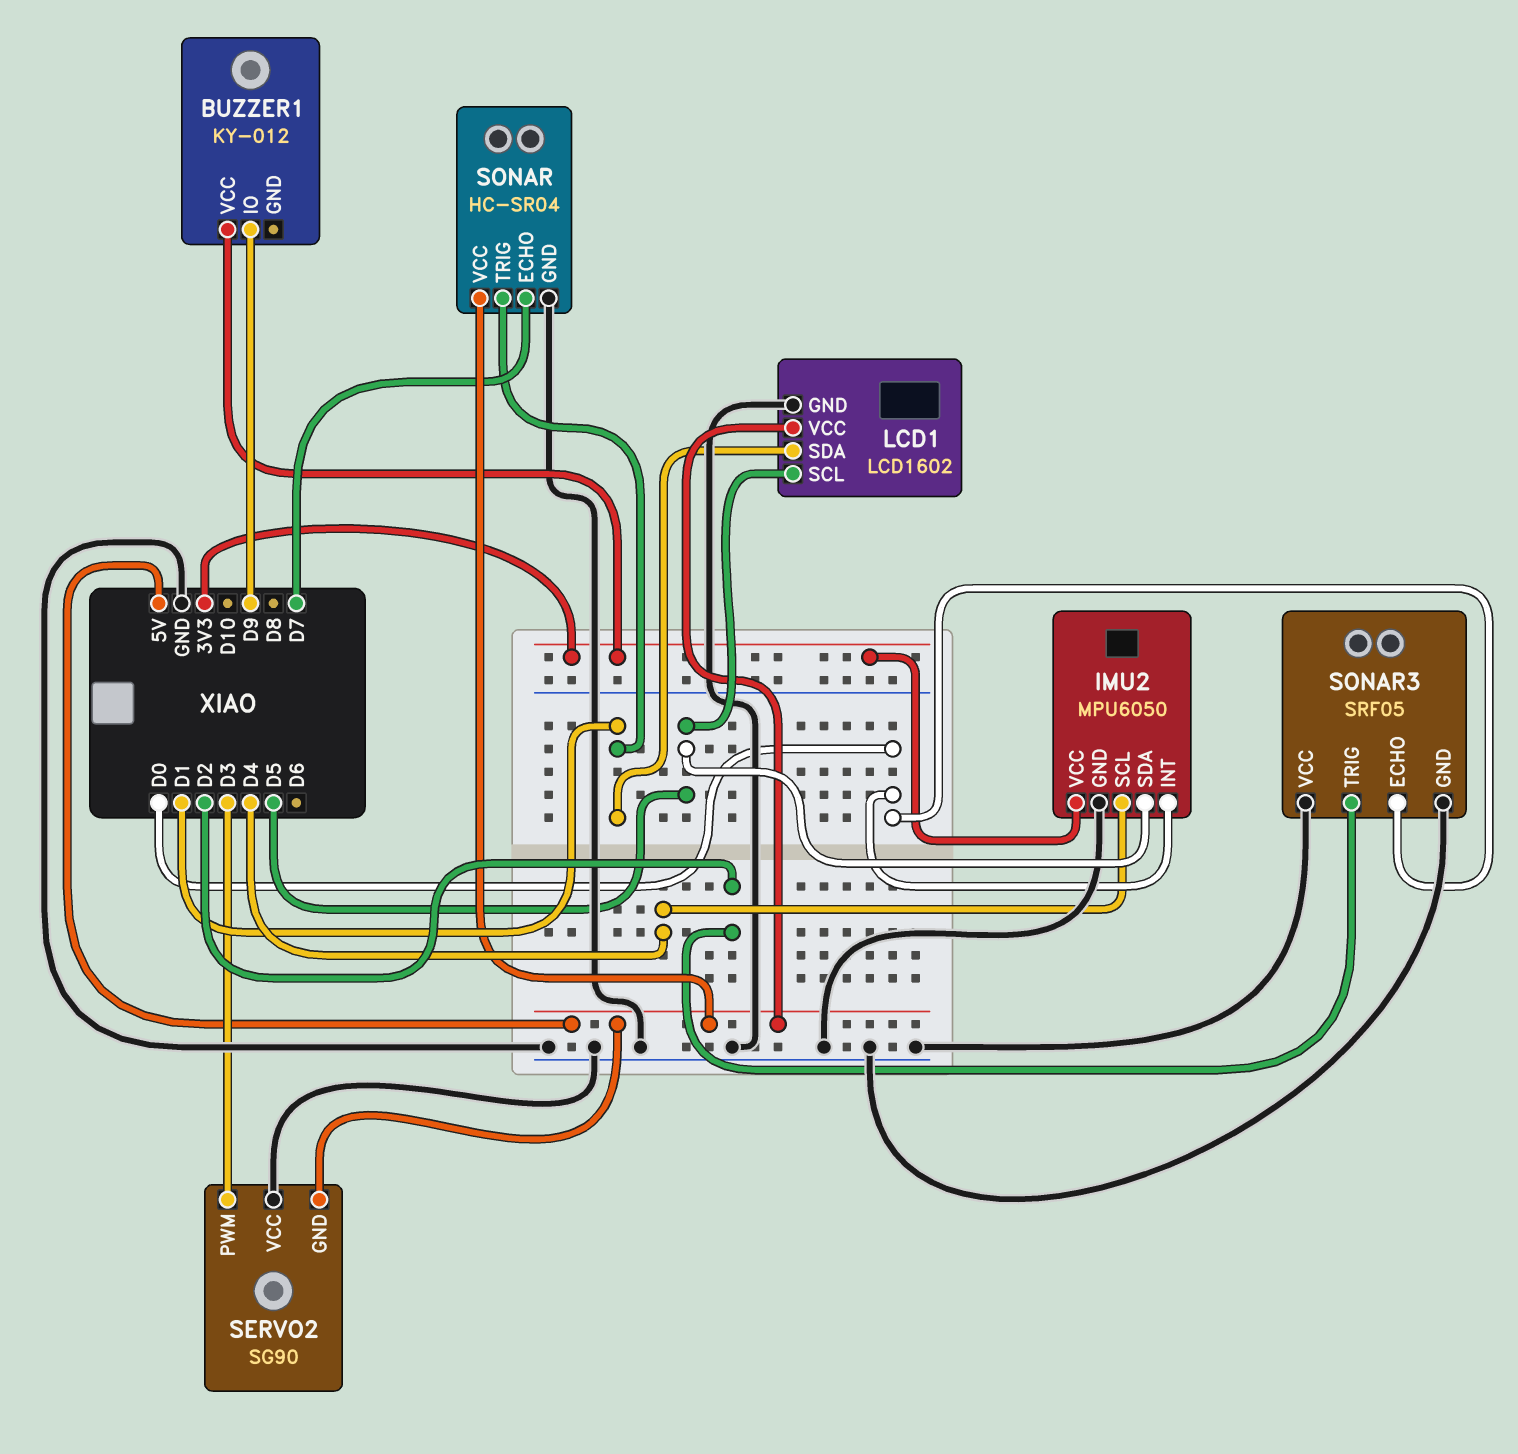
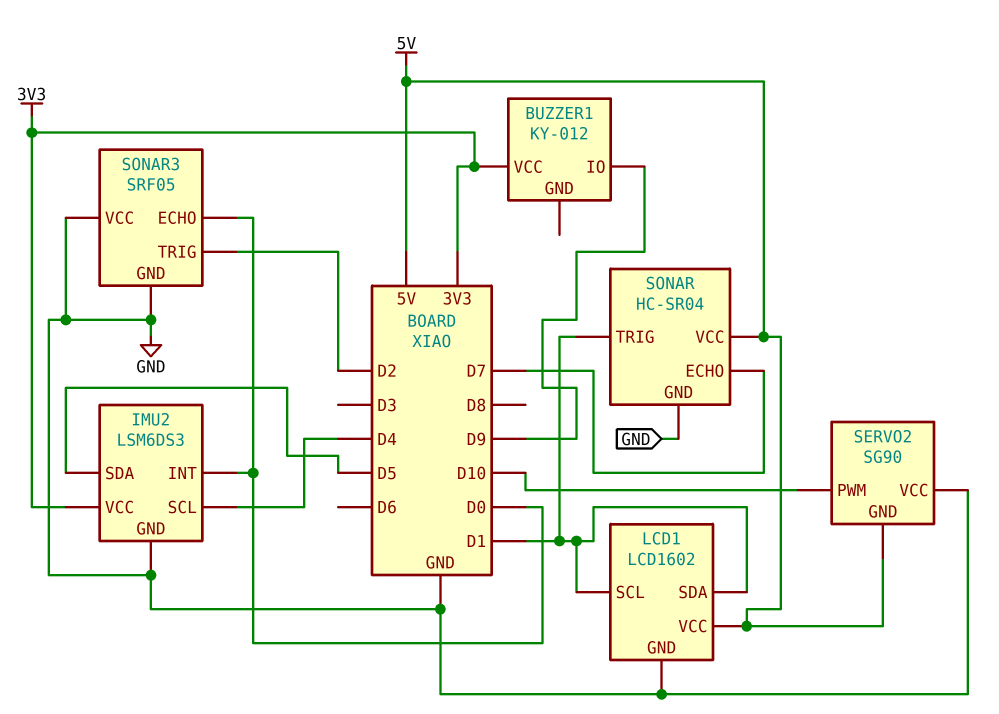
IMU2: MPU6050 -> LSM6DS3
LCD1 pin SCL: D5 -> D1
SERVO2 pin PWM: D3 -> D10

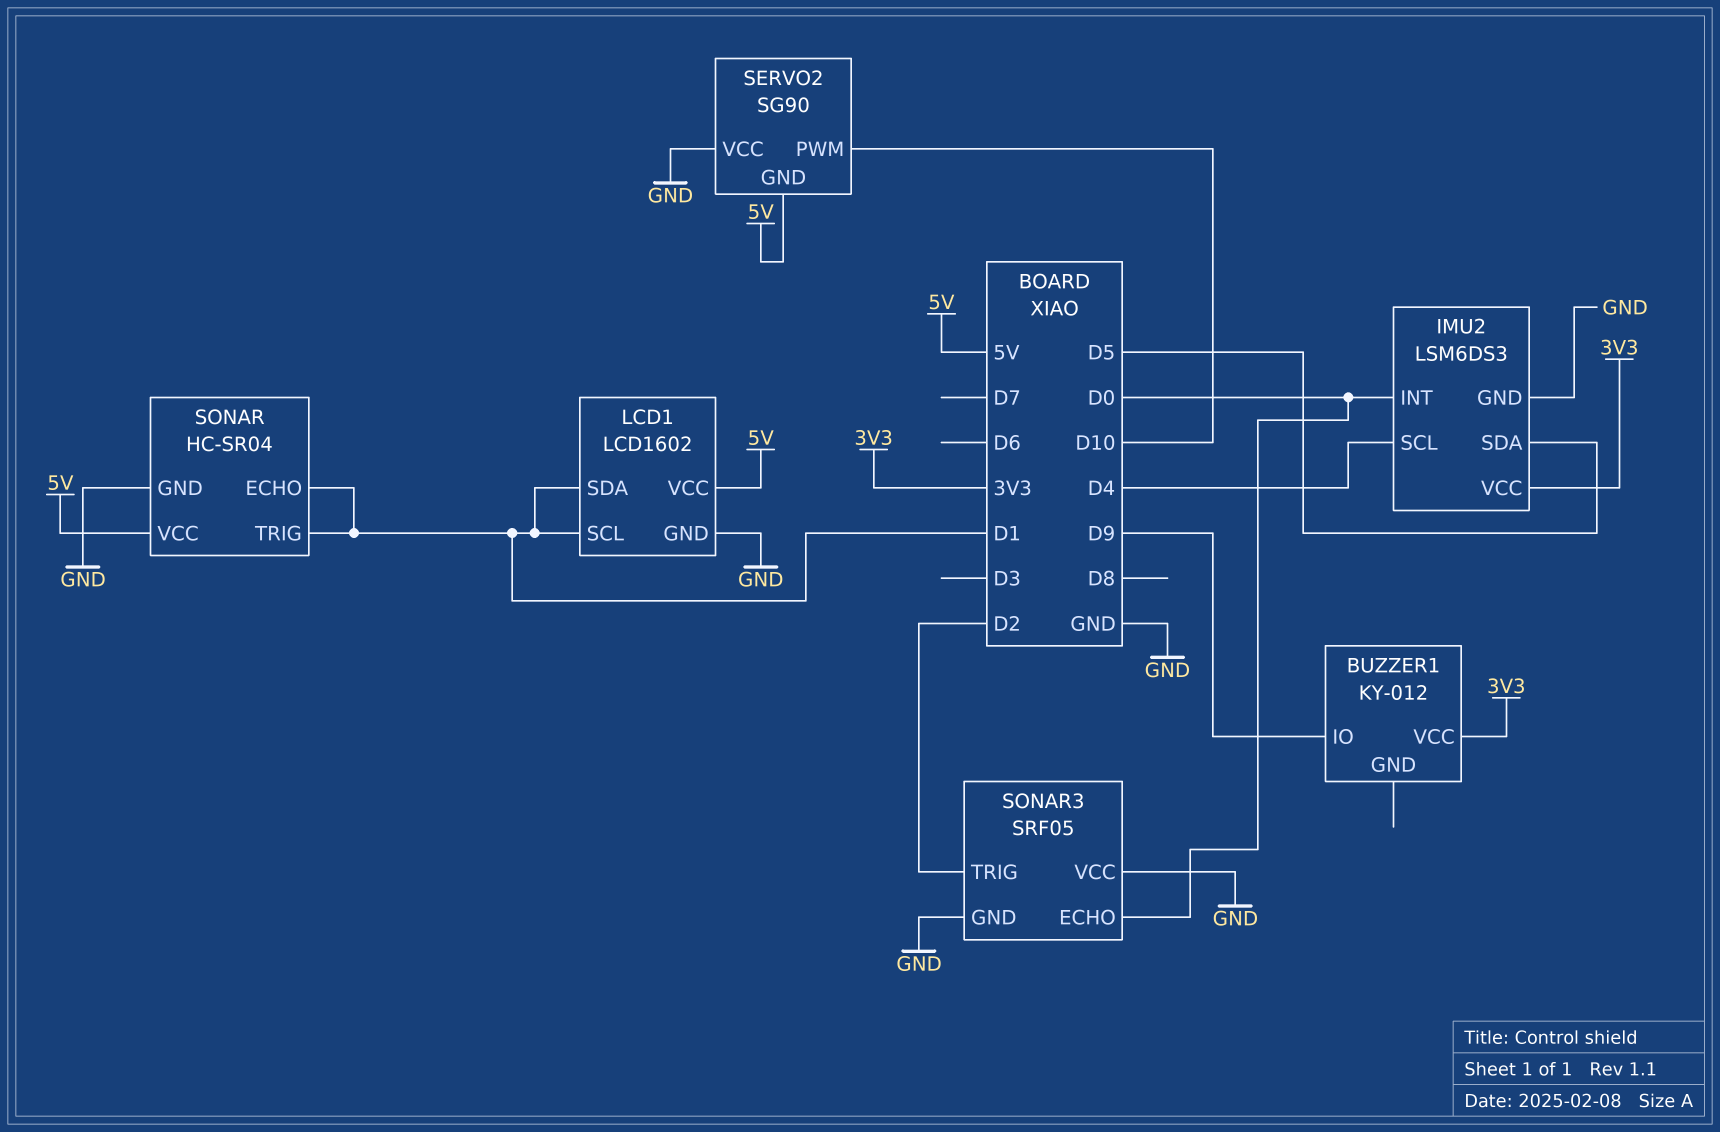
SONAR pin ECHO: D7 -> D1

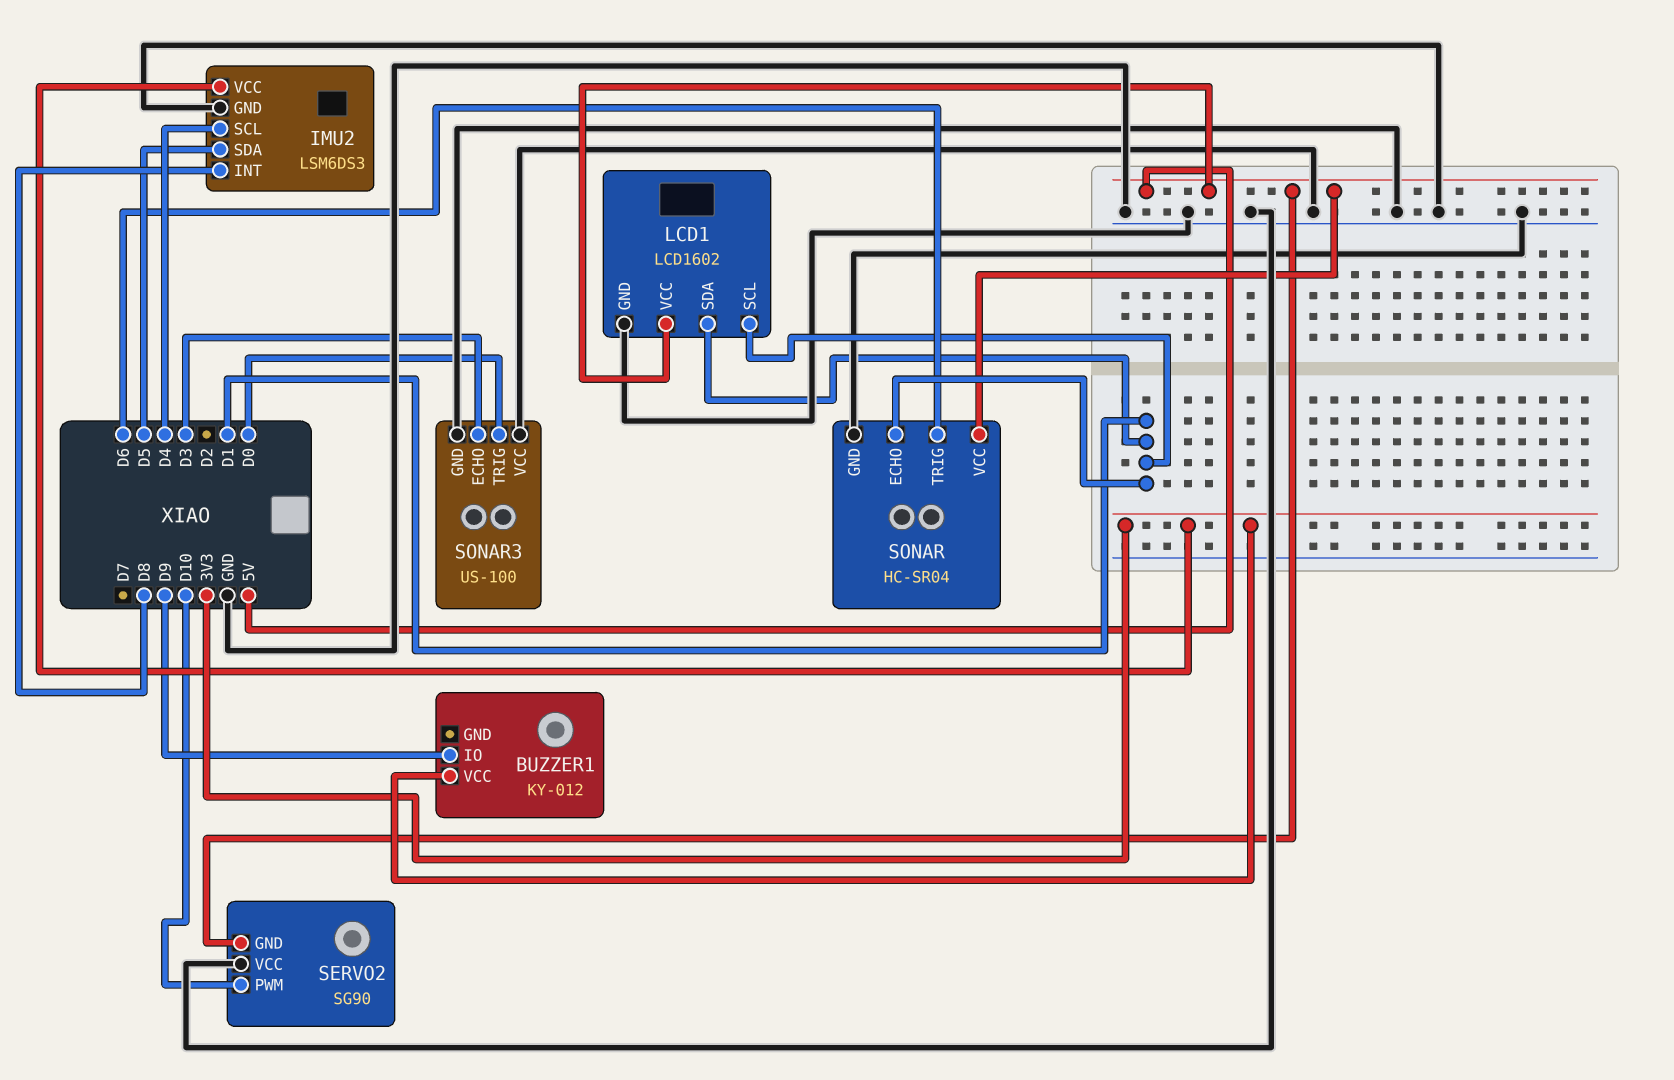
IMU2 pin INT: D0 -> D8
SONAR pin TRIG: D1 -> D6
SONAR3: SRF05 -> US-100
SONAR3 pin ECHO: D0 -> D3
SONAR3 pin TRIG: D2 -> D0

